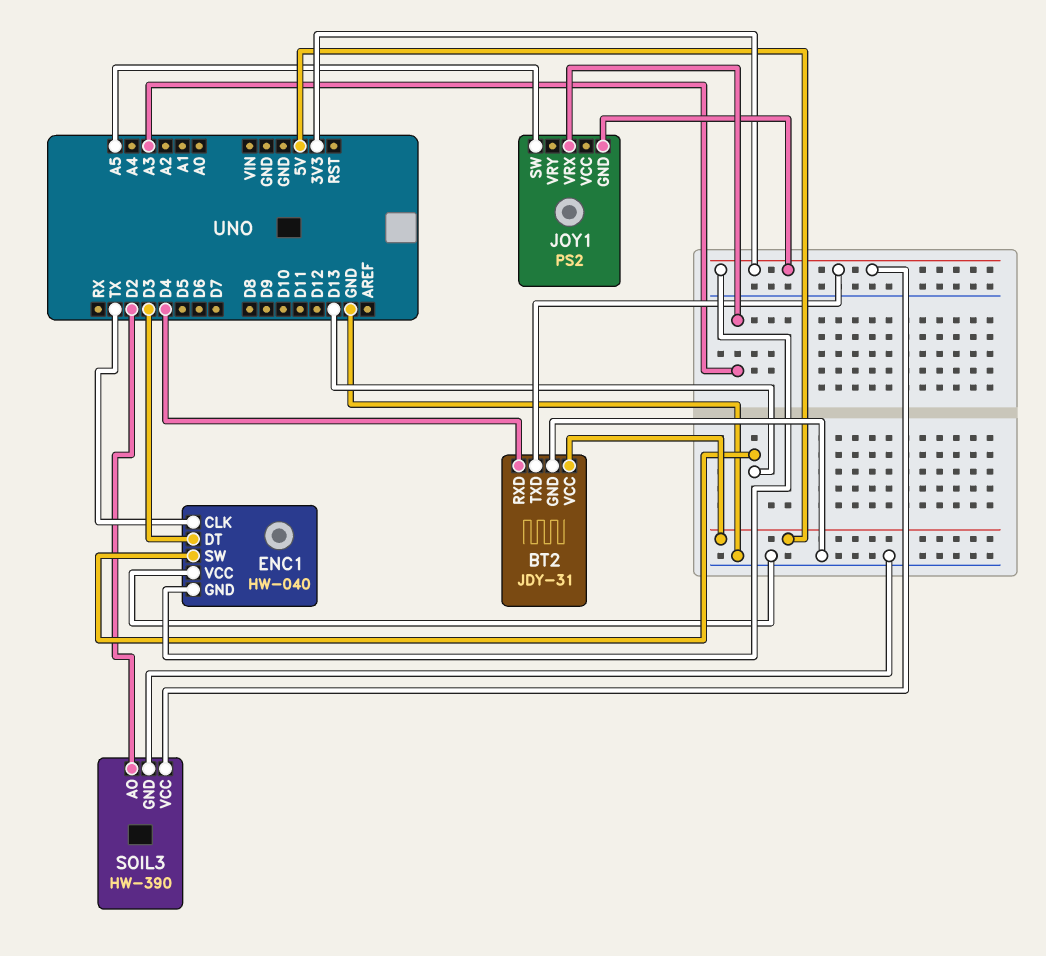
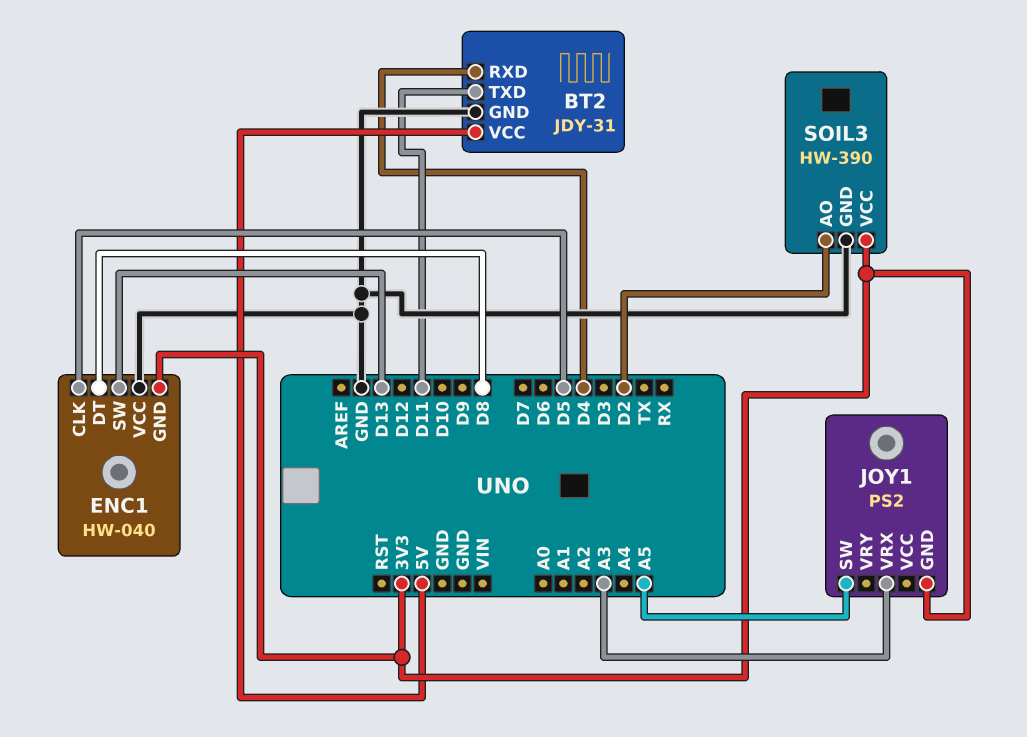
BT2 pin TXD: 3V3 -> D11
ENC1 pin CLK: TX -> D5
ENC1 pin DT: D3 -> D8

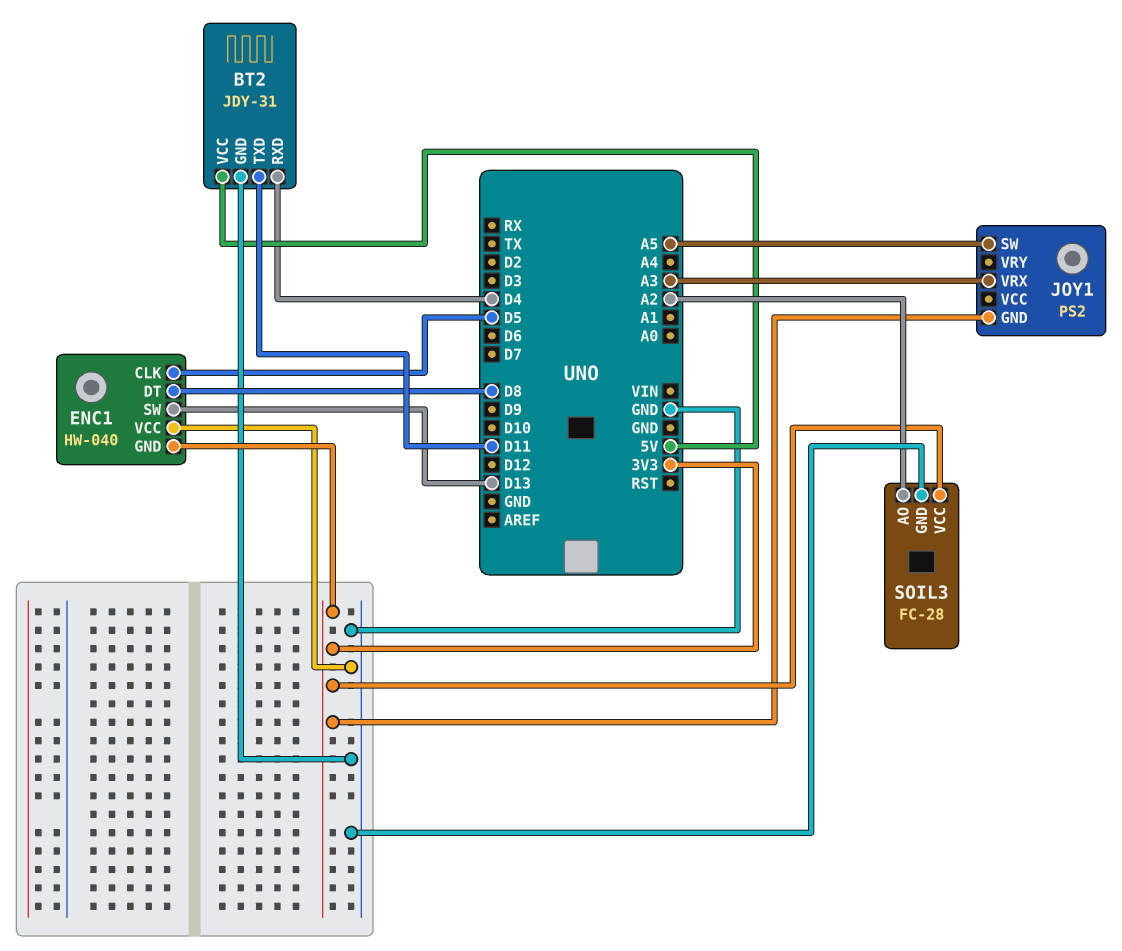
SOIL3: HW-390 -> FC-28
SOIL3 pin AO: D2 -> A2

